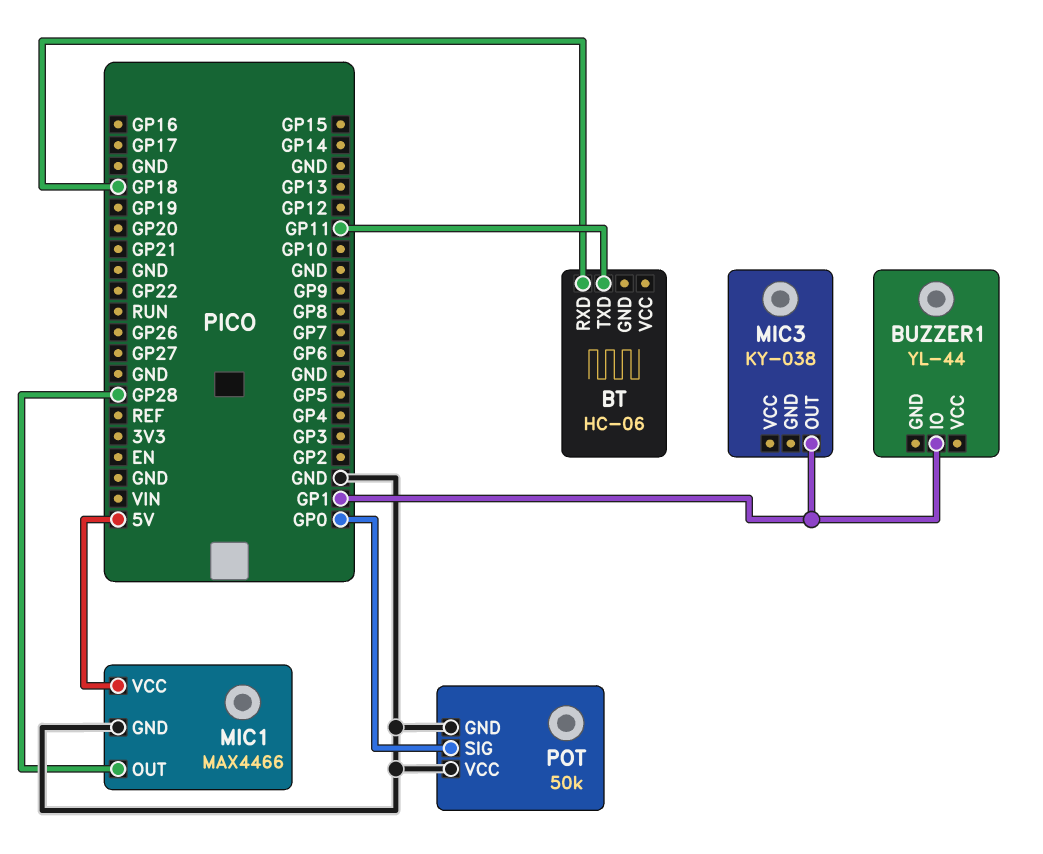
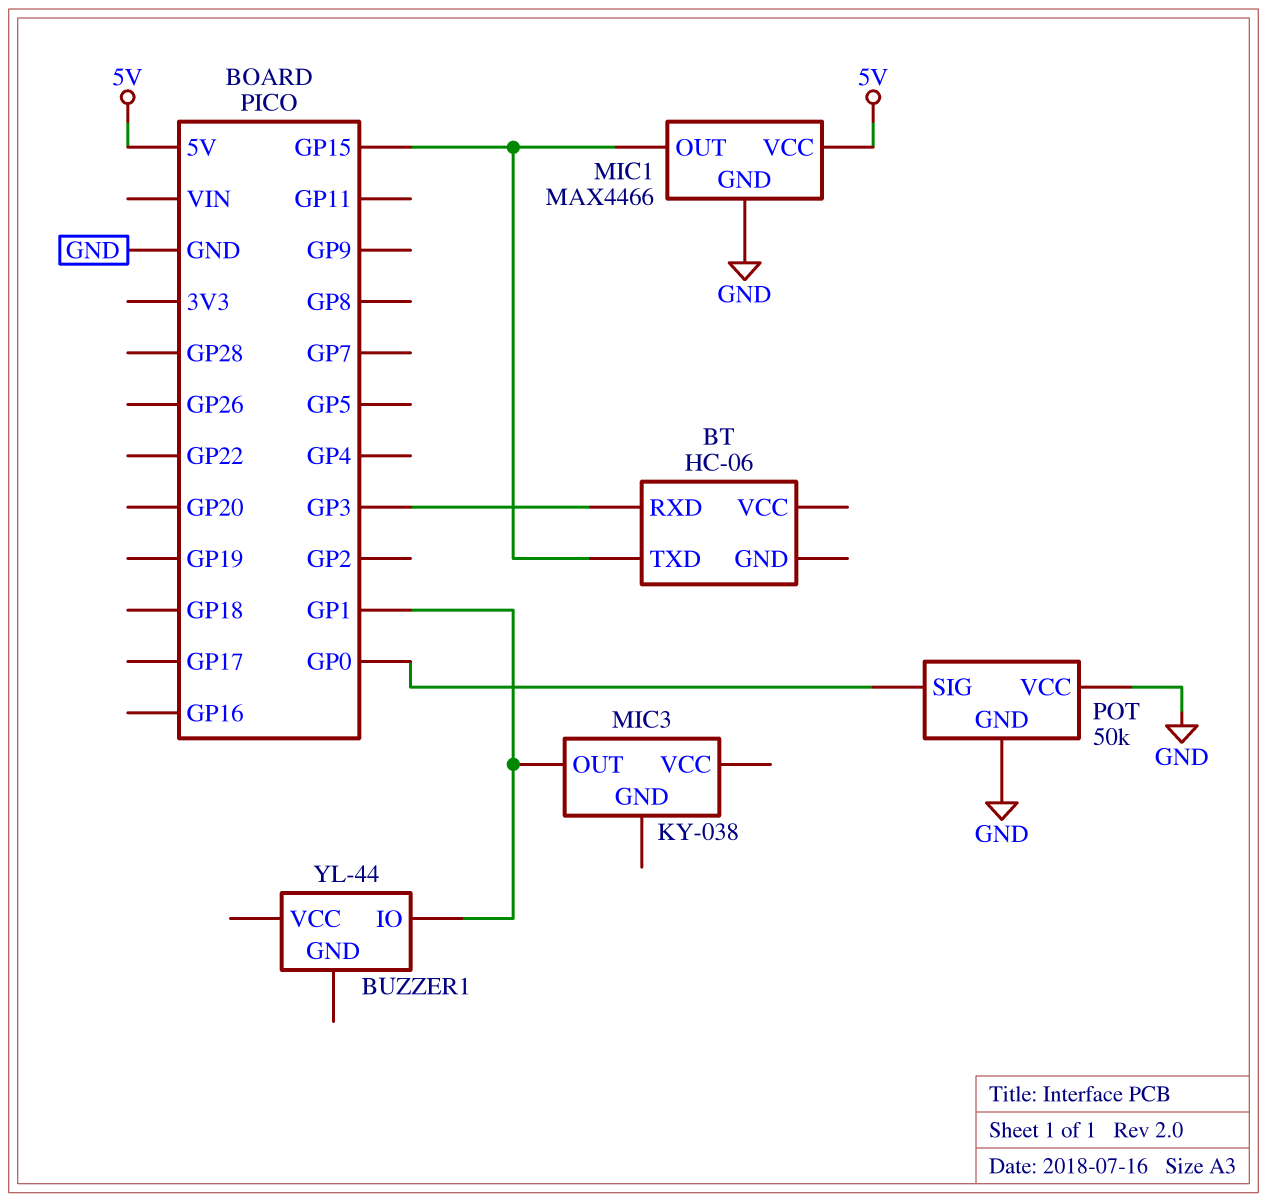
BT pin RXD: GP18 -> GP3
BT pin TXD: GP11 -> GP15
MIC1 pin OUT: GP28 -> GP15

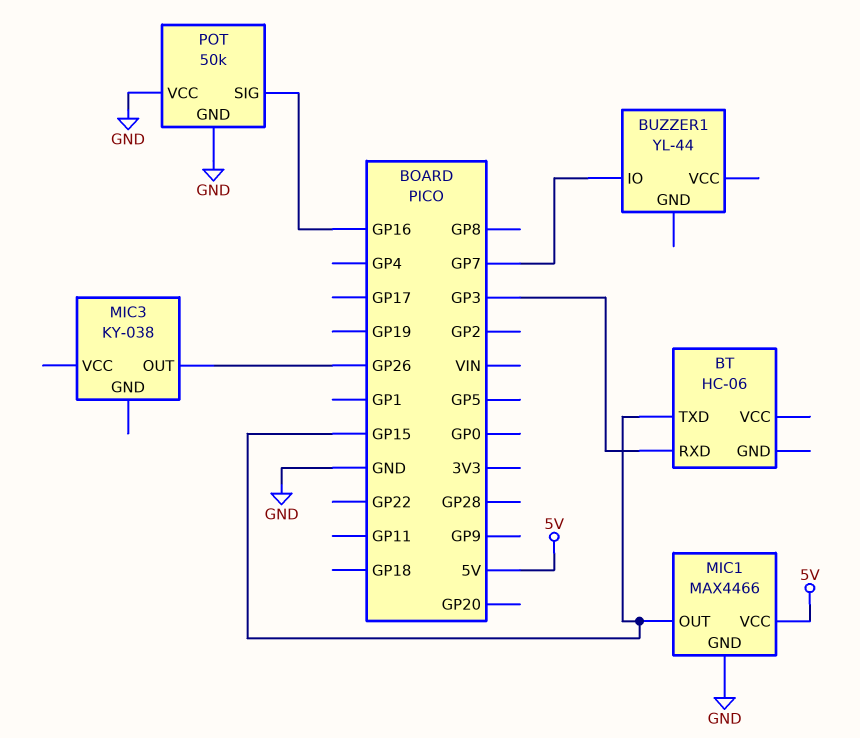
BUZZER1 pin IO: GP1 -> GP7
MIC3 pin OUT: GP1 -> GP26
POT pin SIG: GP0 -> GP16

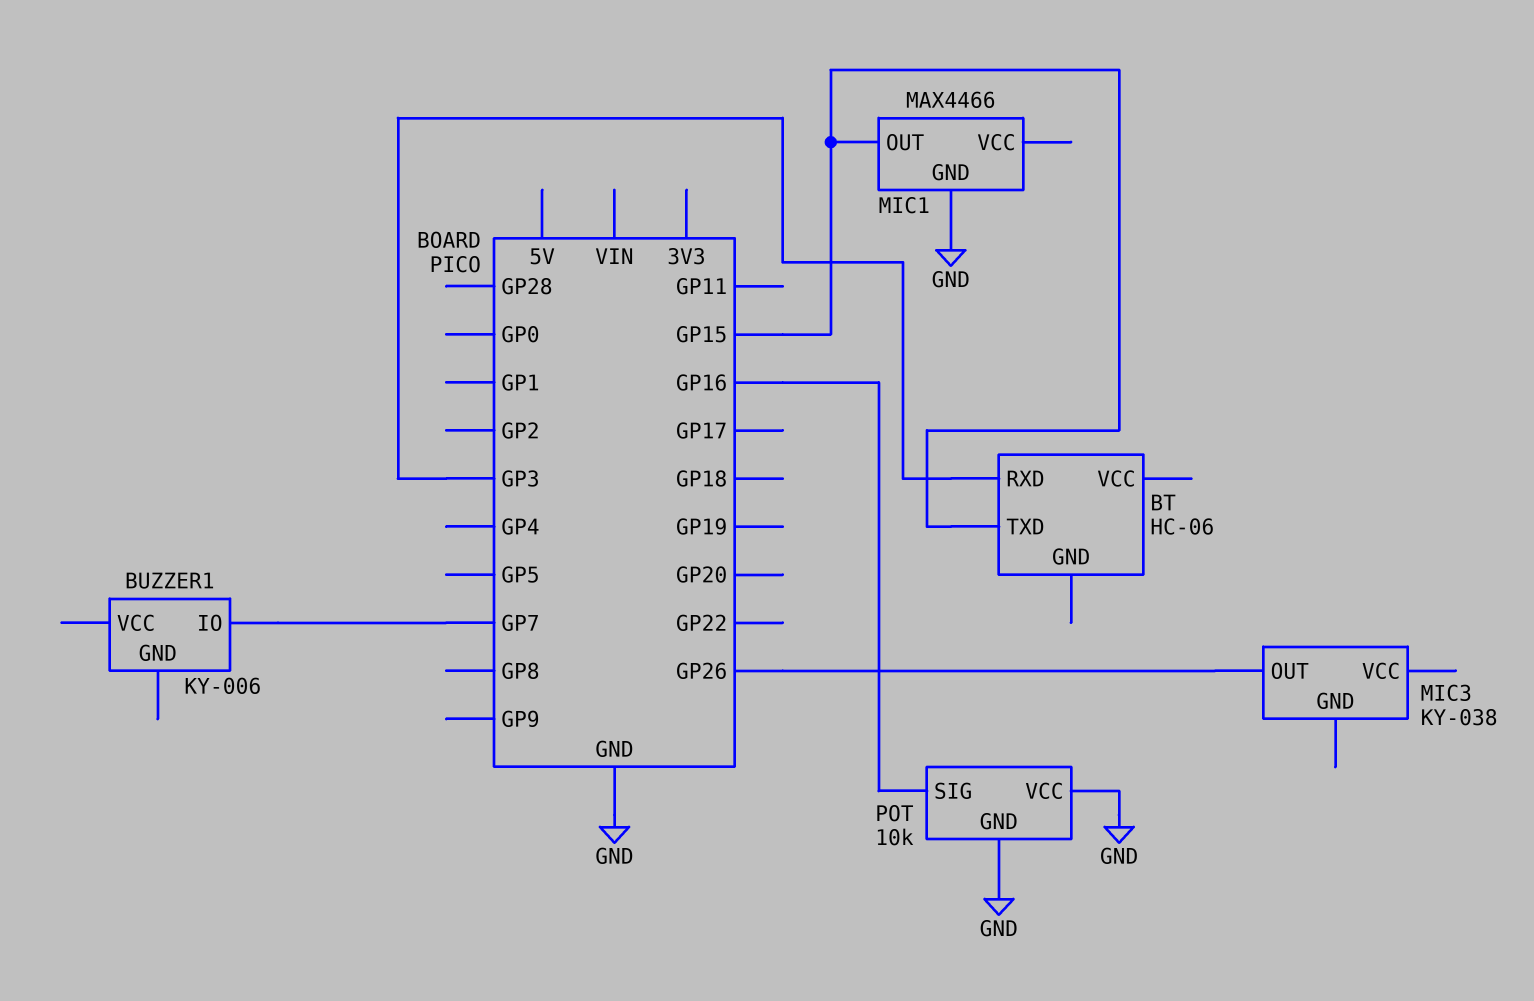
BUZZER1: YL-44 -> KY-006
MIC1 pin VCC: 5V -> none
POT: 50k -> 10k

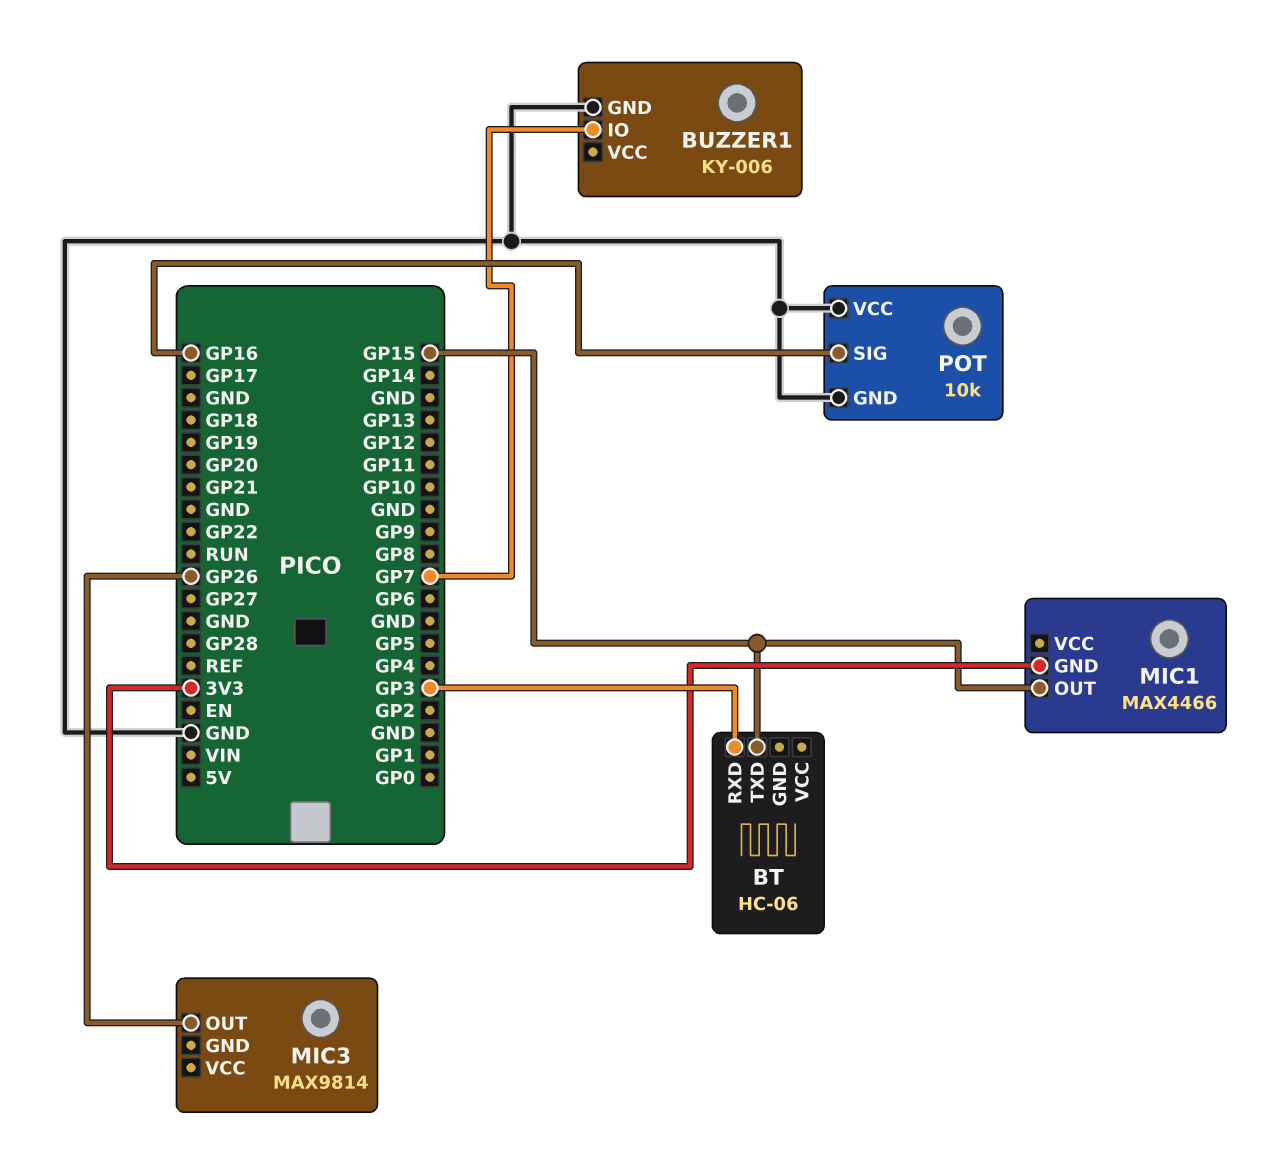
BUZZER1 pin GND: none -> GND
MIC1 pin GND: GND -> 3V3
MIC3: KY-038 -> MAX9814

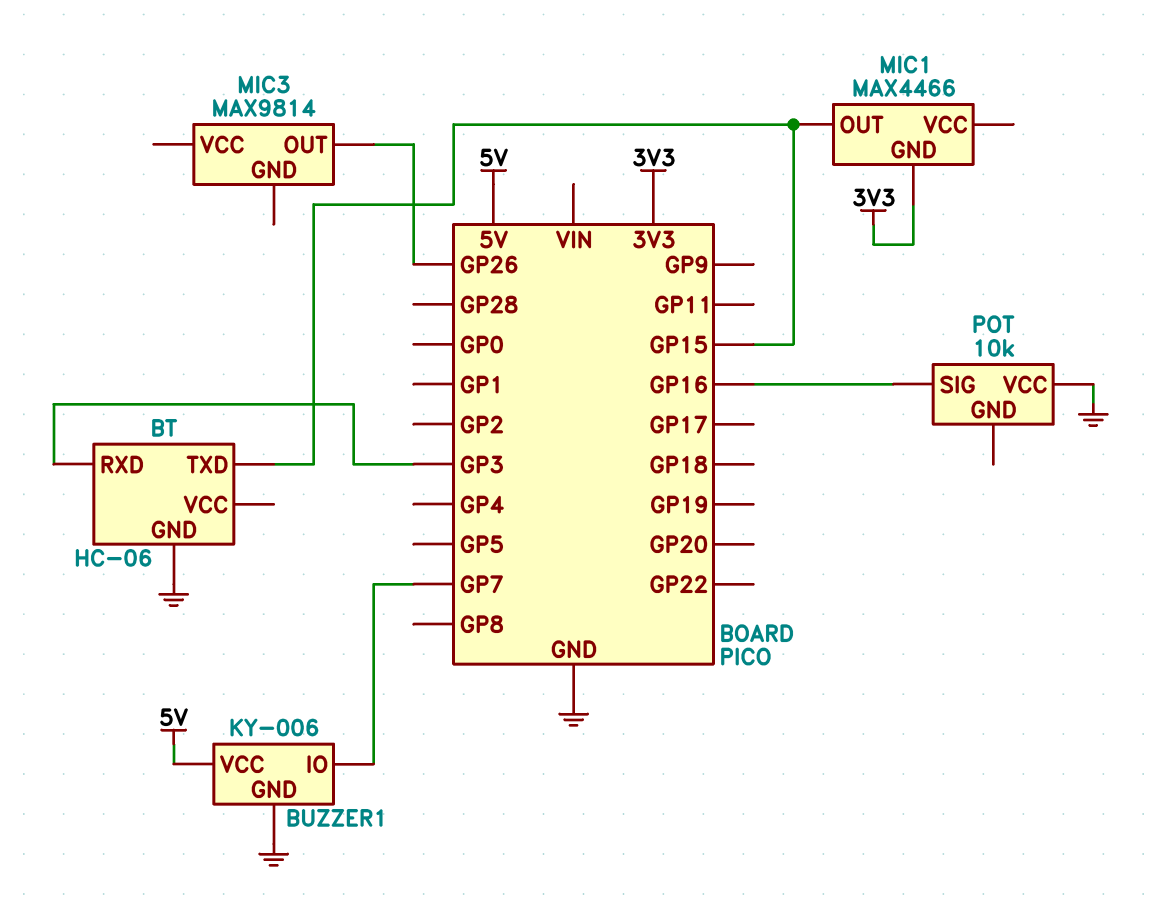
BT pin GND: none -> GND
BUZZER1 pin VCC: none -> 5V
POT pin GND: GND -> none

